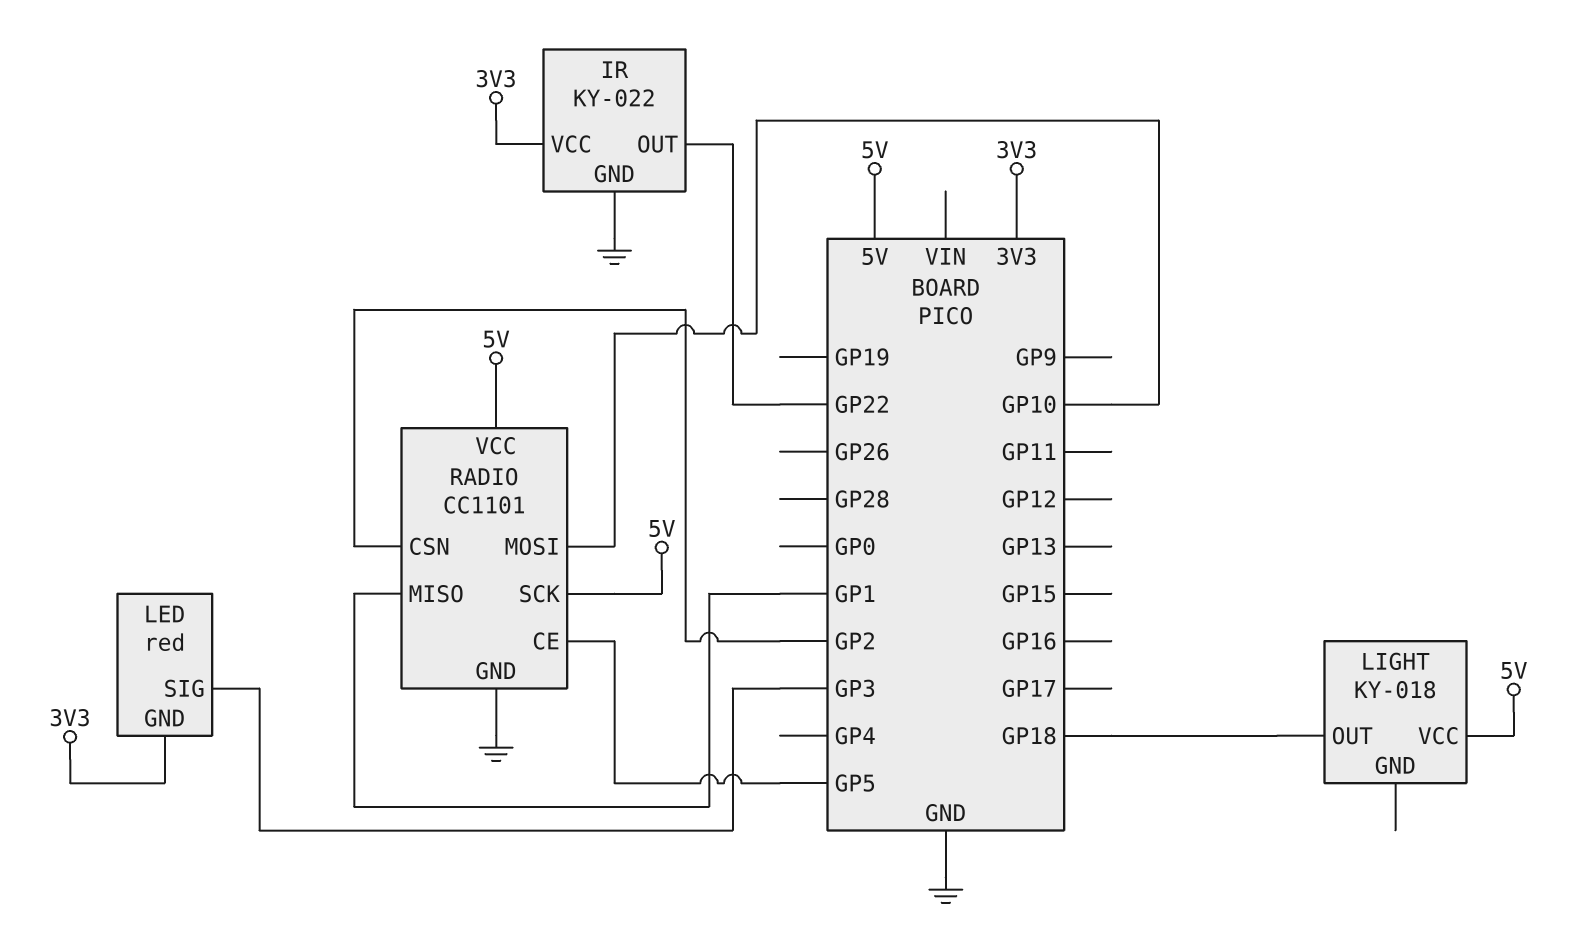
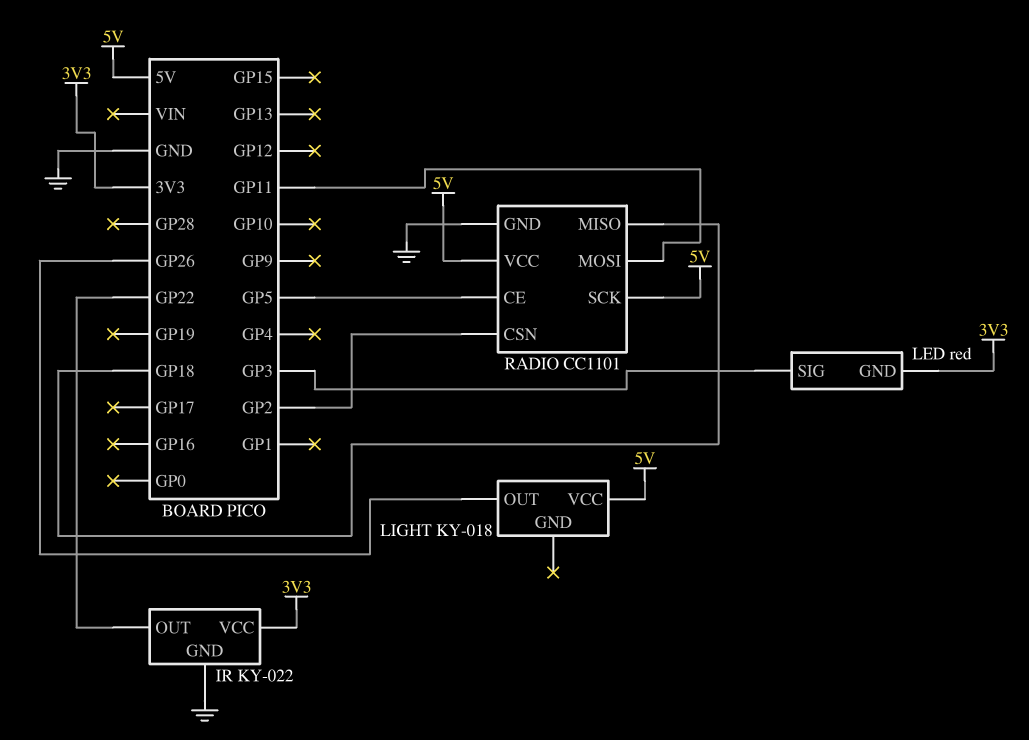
LIGHT pin OUT: GP18 -> GP26
RADIO pin MISO: GP1 -> GP18
RADIO pin MOSI: GP10 -> GP11

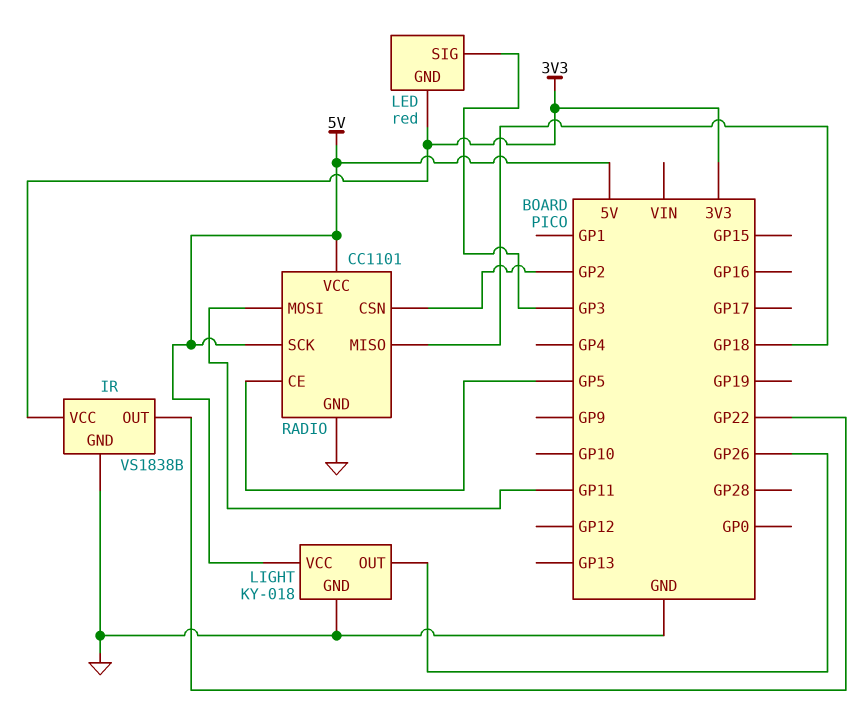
IR: KY-022 -> VS1838B
LIGHT pin GND: none -> GND

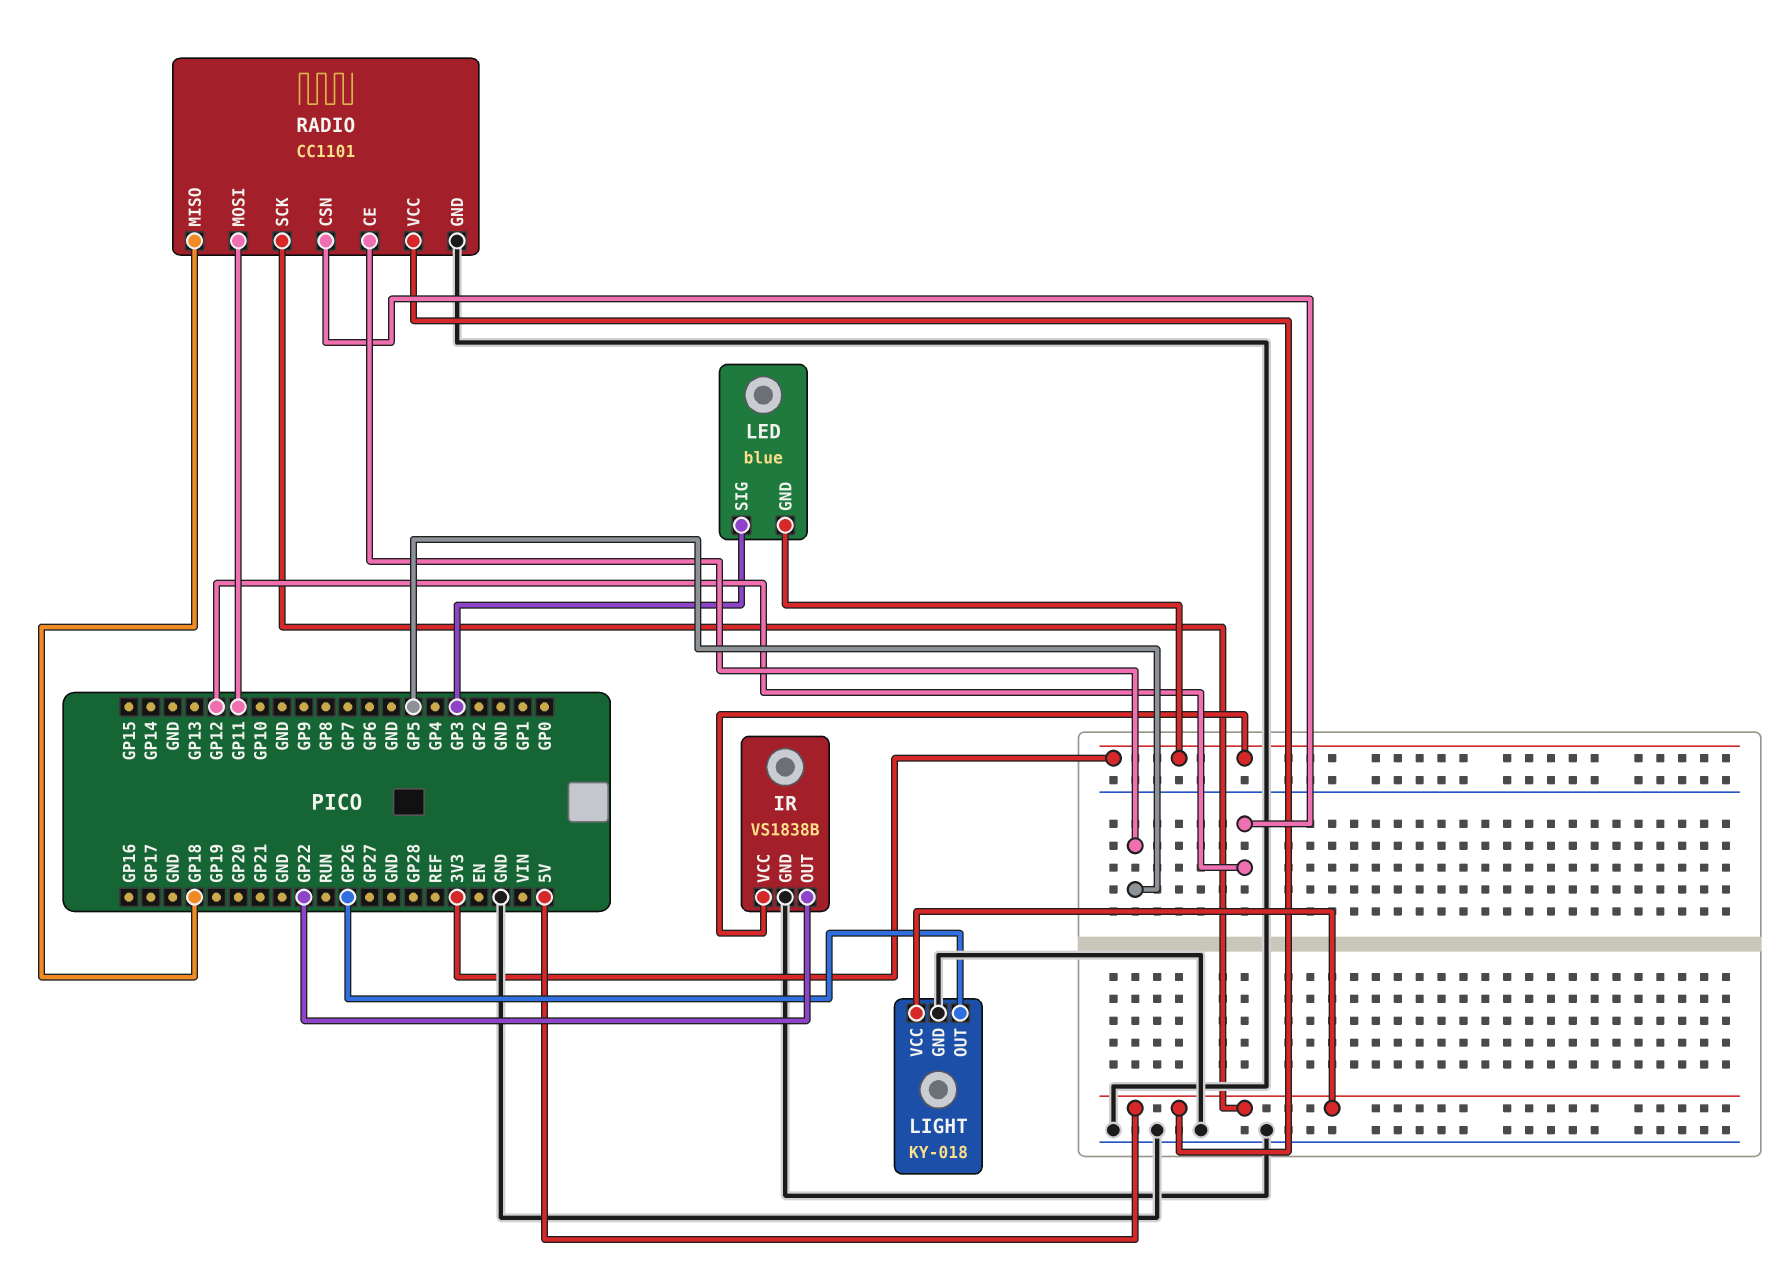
LED: red -> blue
RADIO pin CSN: GP2 -> GP12

